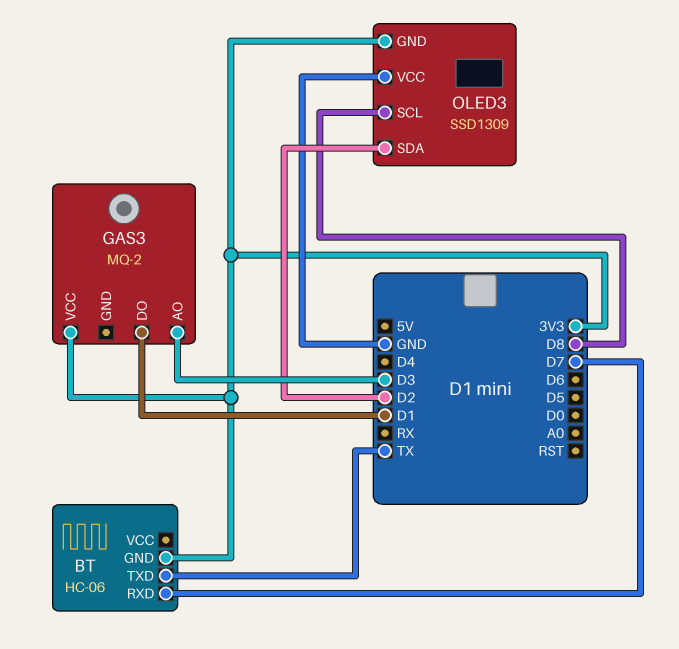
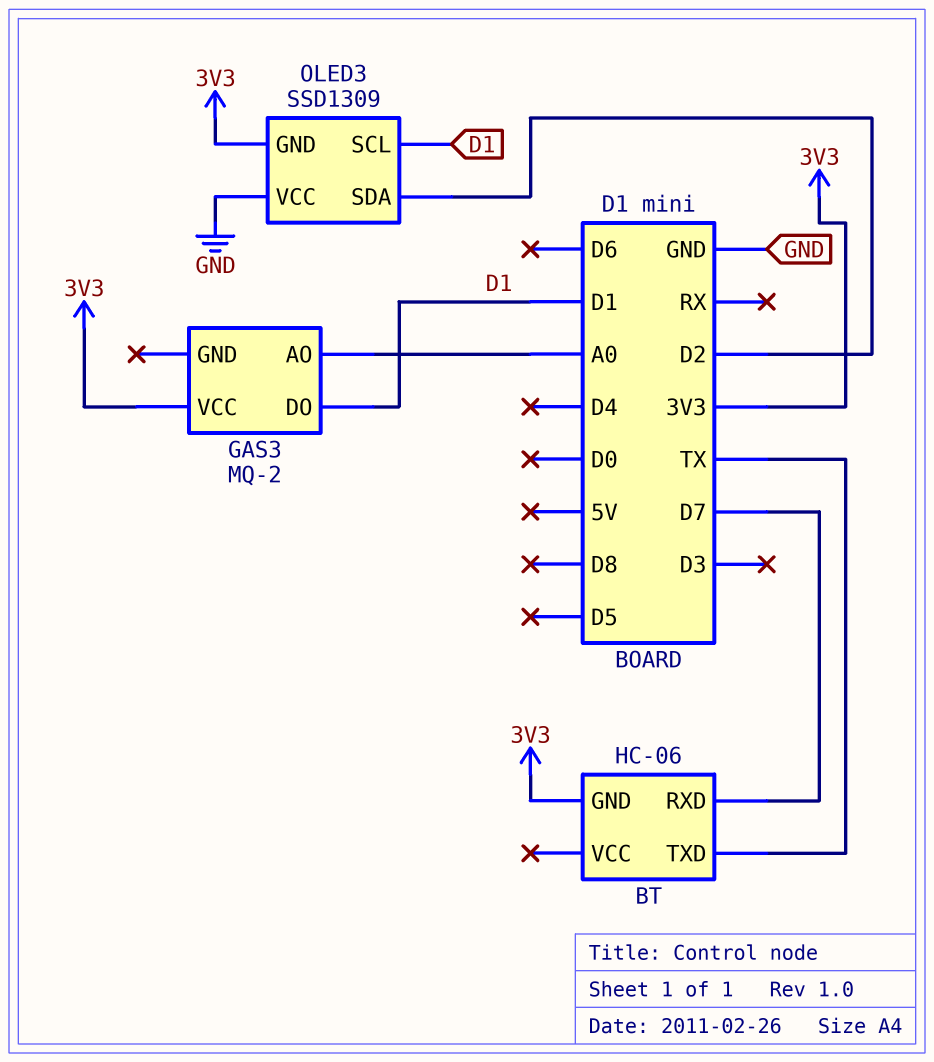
GAS3 pin AO: D3 -> A0
OLED3 pin SCL: D8 -> D1

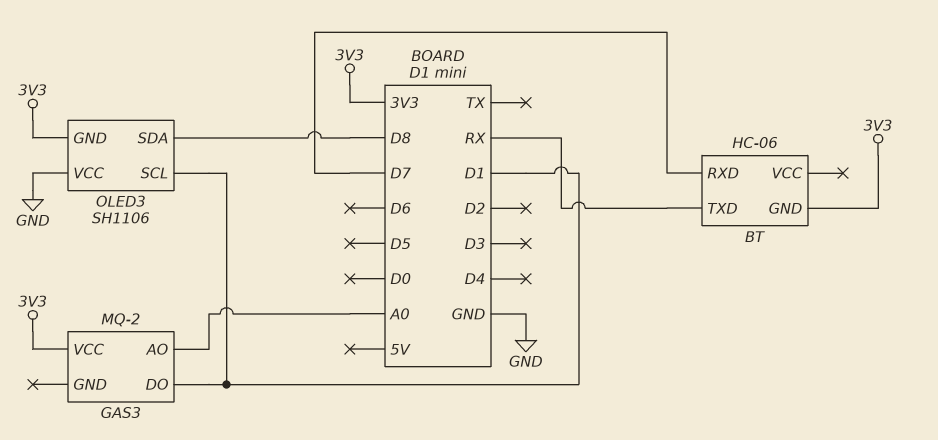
BT pin TXD: TX -> RX
OLED3: SSD1309 -> SH1106
OLED3 pin SDA: D2 -> D8

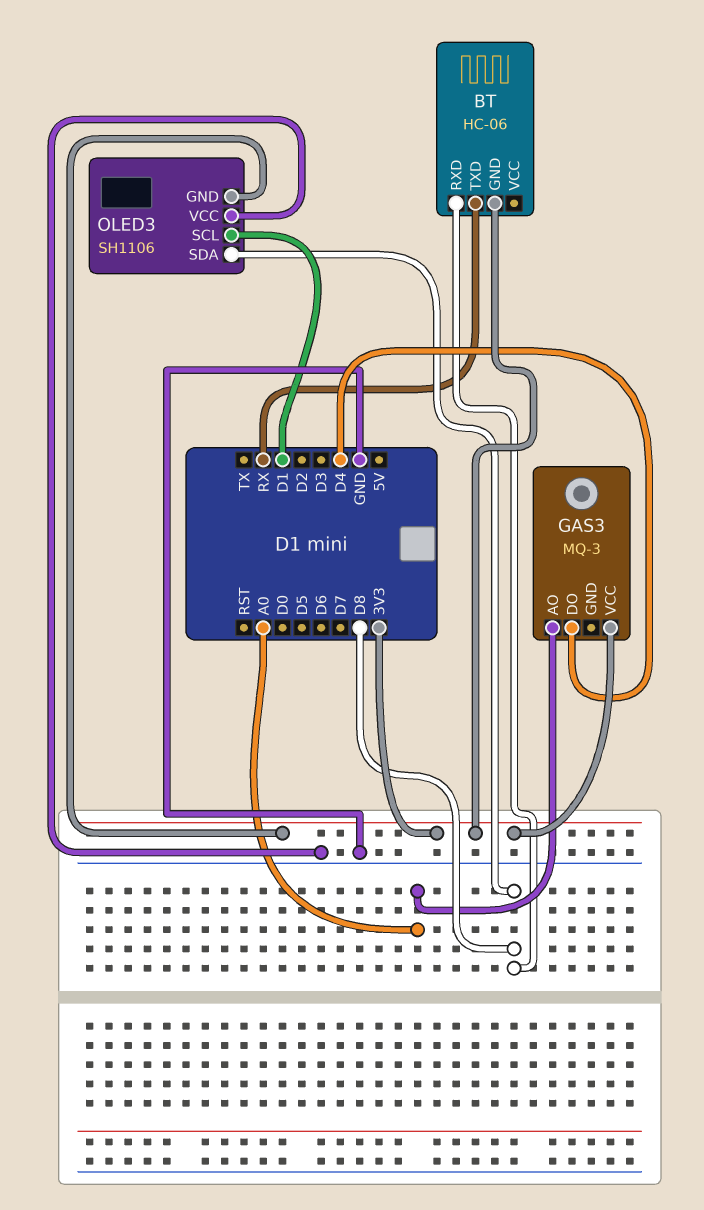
BT pin RXD: D7 -> D8
GAS3: MQ-2 -> MQ-3
GAS3 pin DO: D1 -> D4

